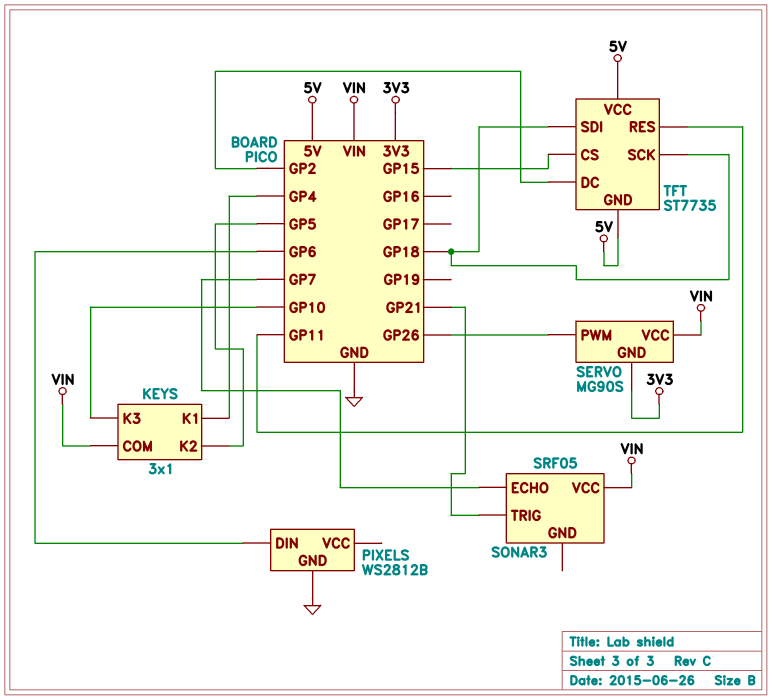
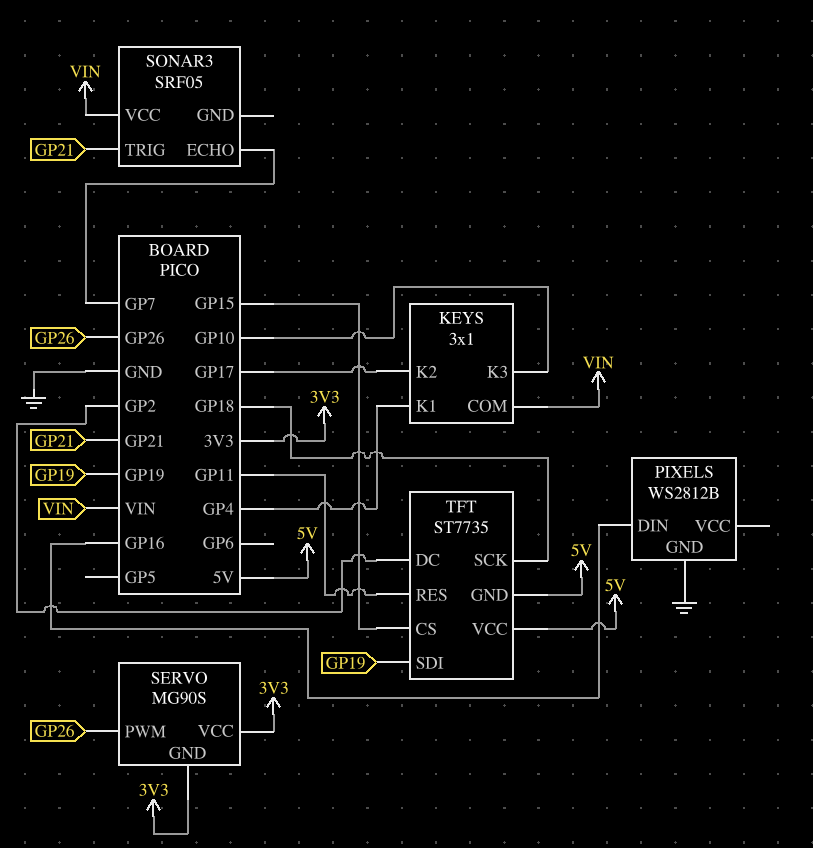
KEYS pin K2: GP5 -> GP17
PIXELS pin DIN: GP6 -> GP16
SERVO pin VCC: VIN -> 3V3
TFT pin SDI: GP18 -> GP19

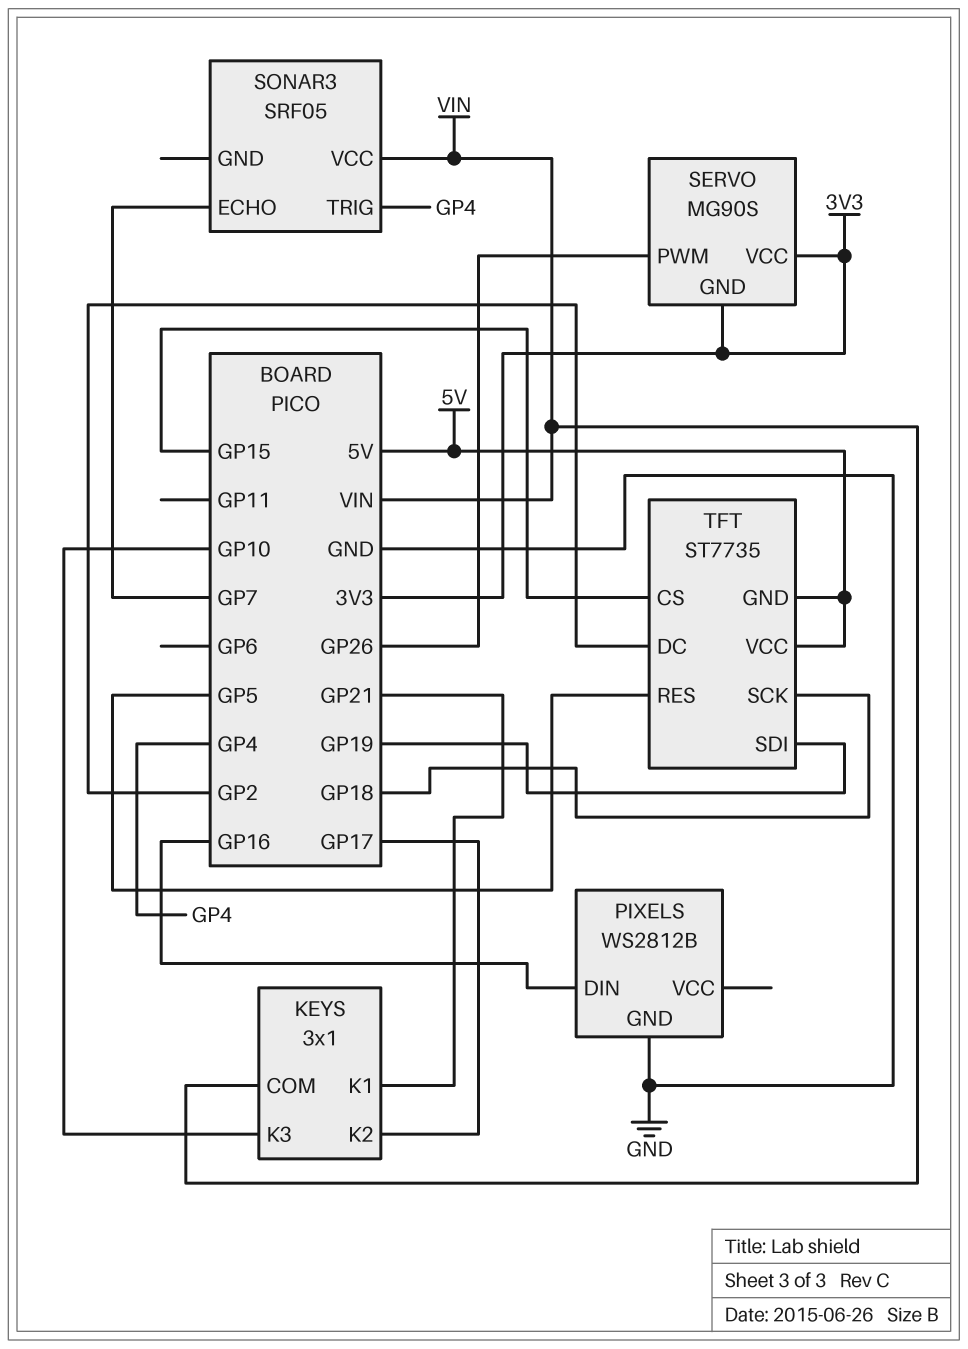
KEYS pin K1: GP4 -> GP21
SONAR3 pin TRIG: GP21 -> GP4
TFT pin RES: GP11 -> GP5

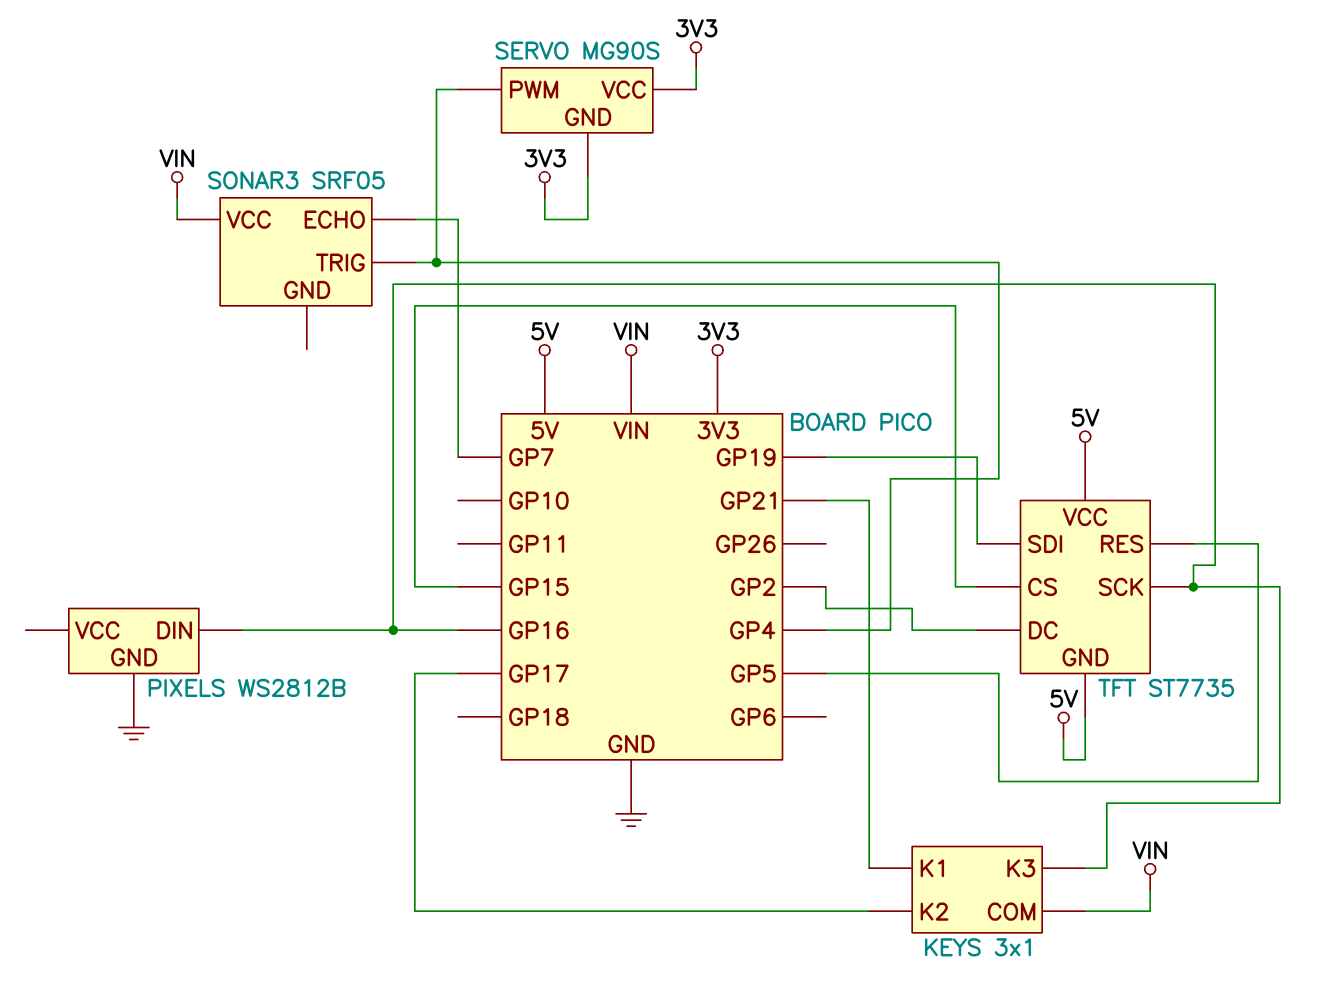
KEYS pin K3: GP10 -> GP16
SERVO pin PWM: GP26 -> GP4
TFT pin SCK: GP18 -> GP16

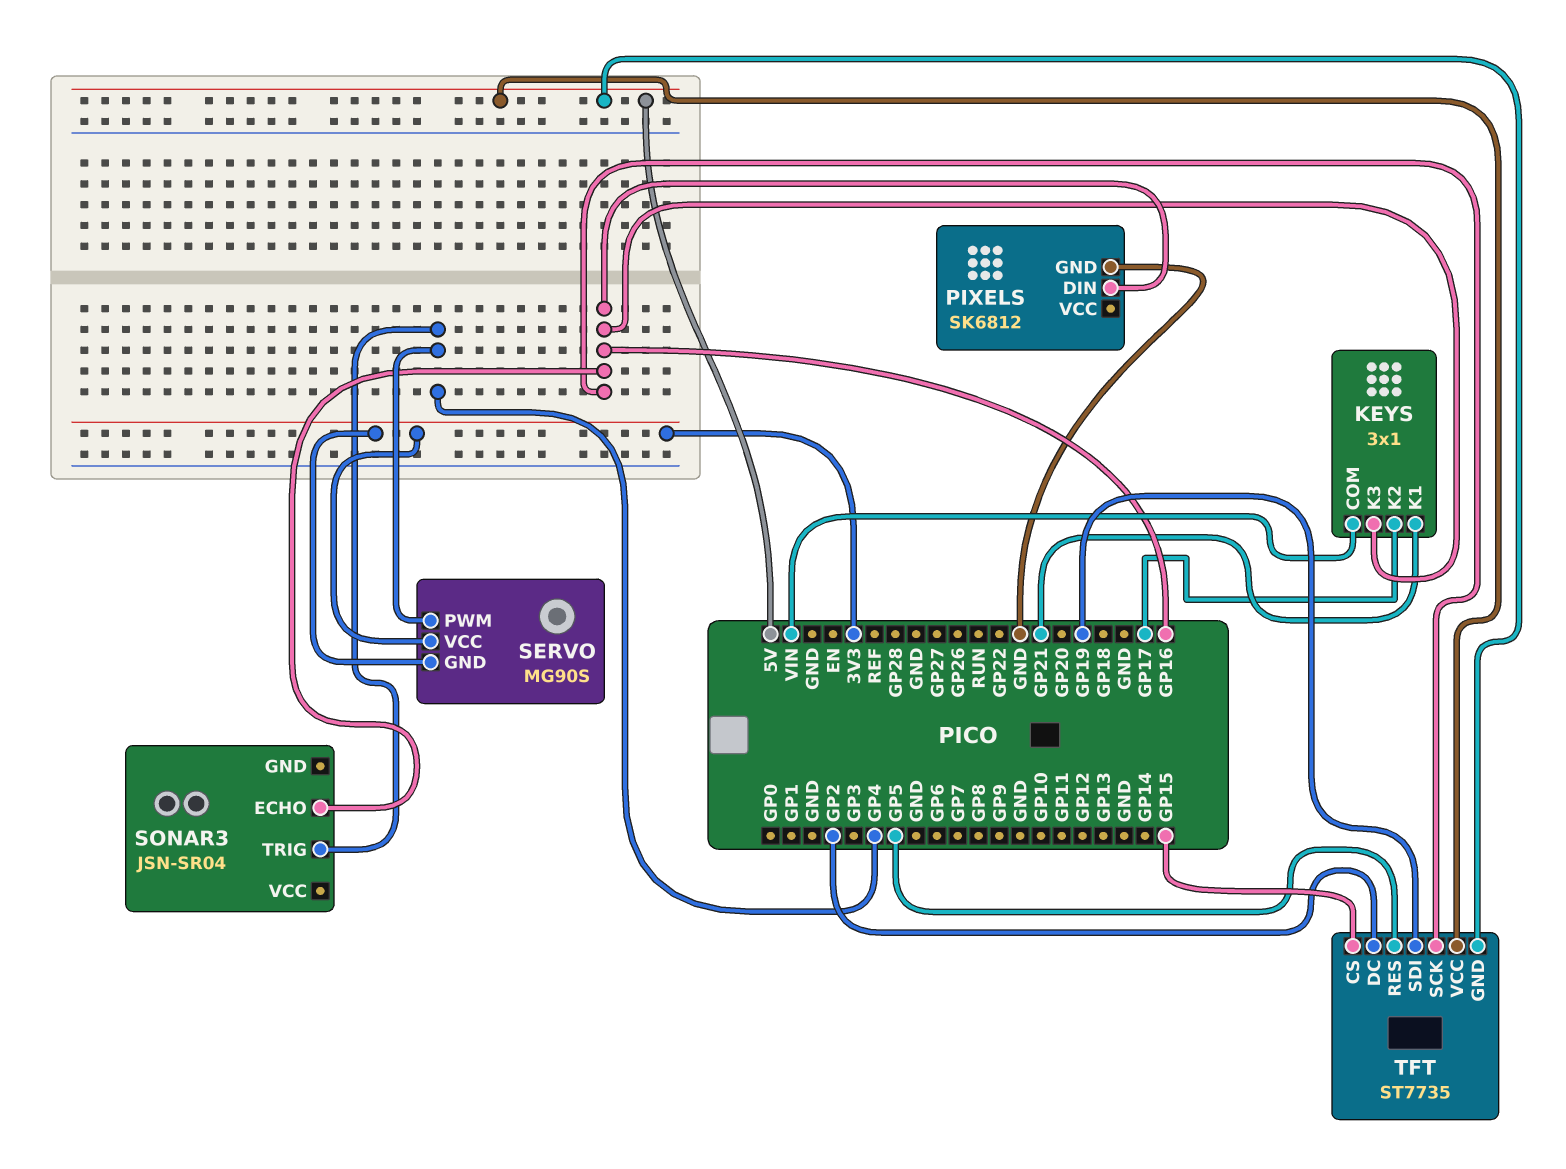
PIXELS: WS2812B -> SK6812
SONAR3: SRF05 -> JSN-SR04
SONAR3 pin ECHO: GP7 -> GP16
SONAR3 pin VCC: VIN -> none

